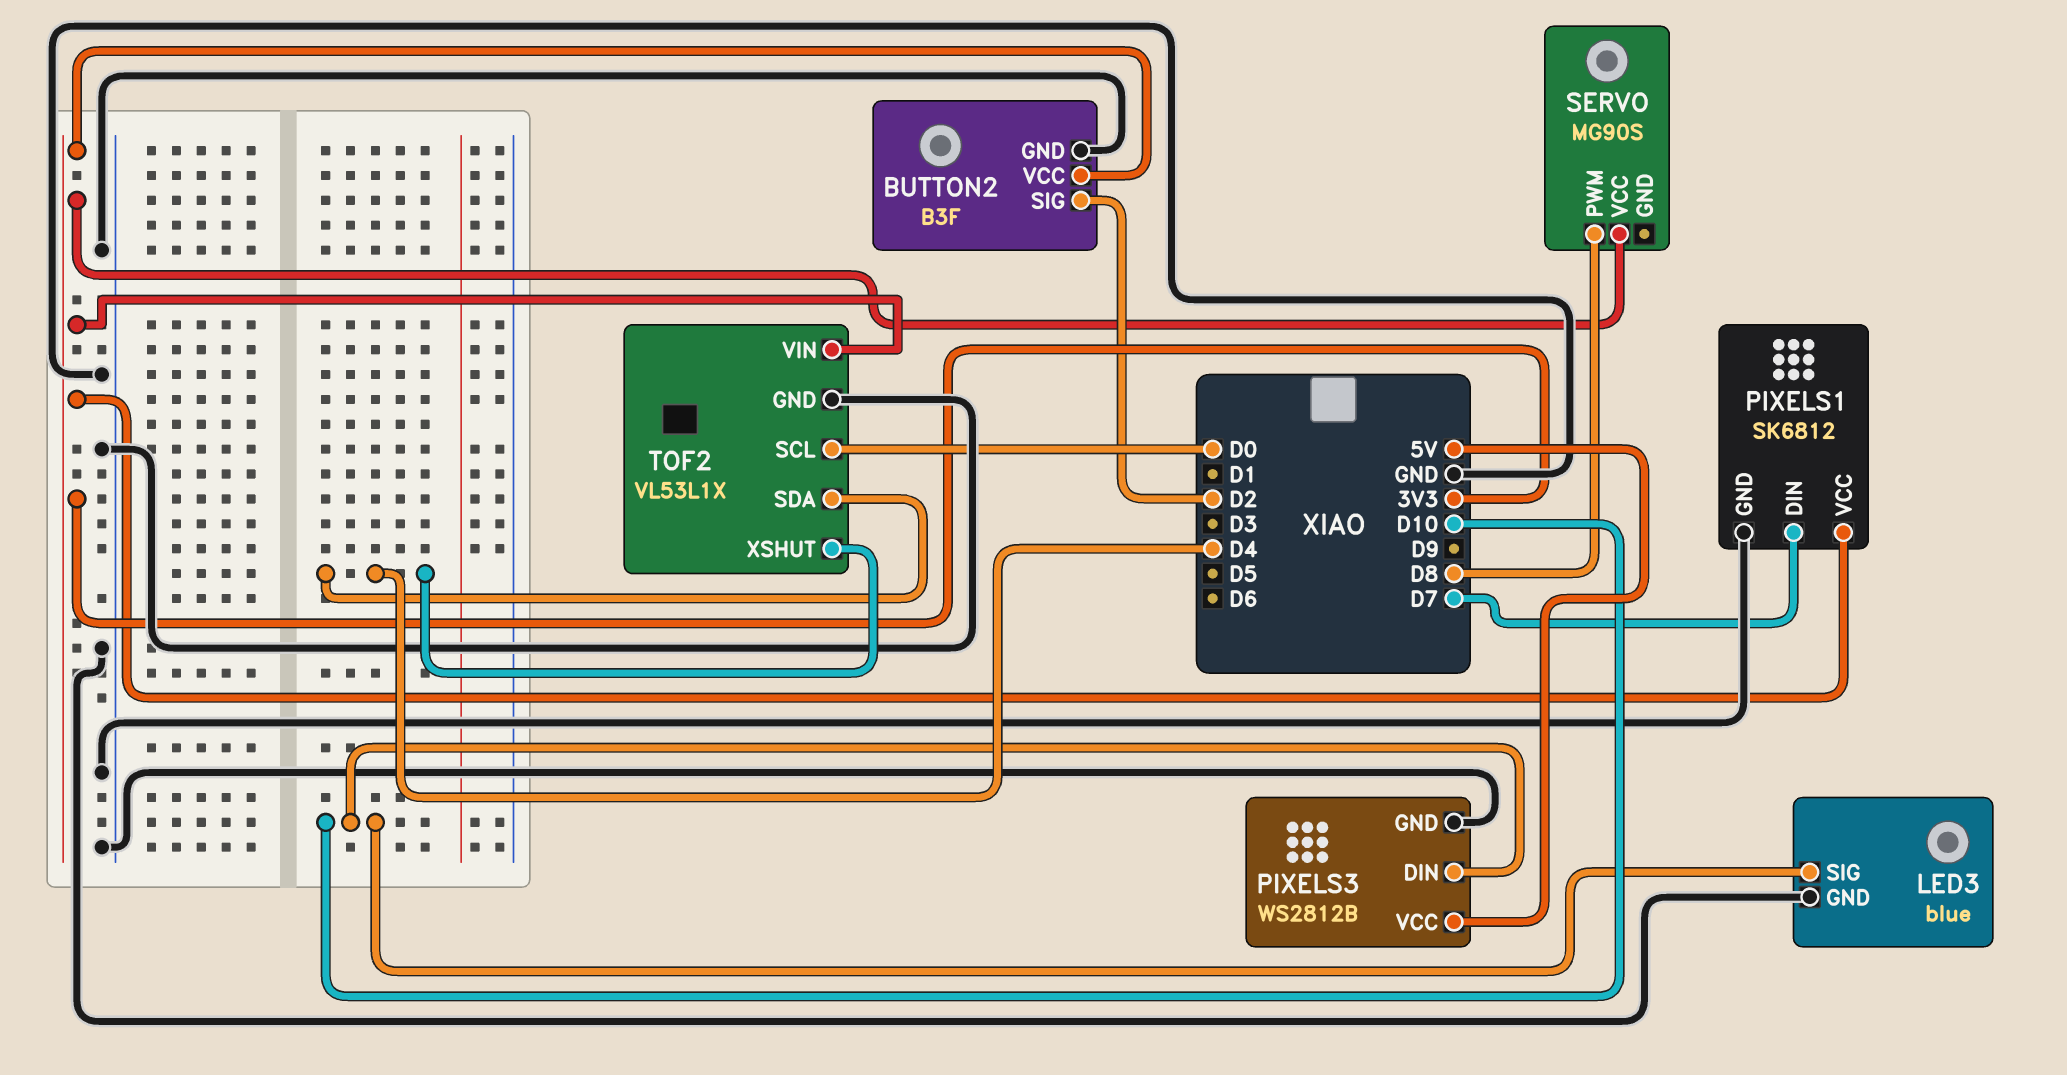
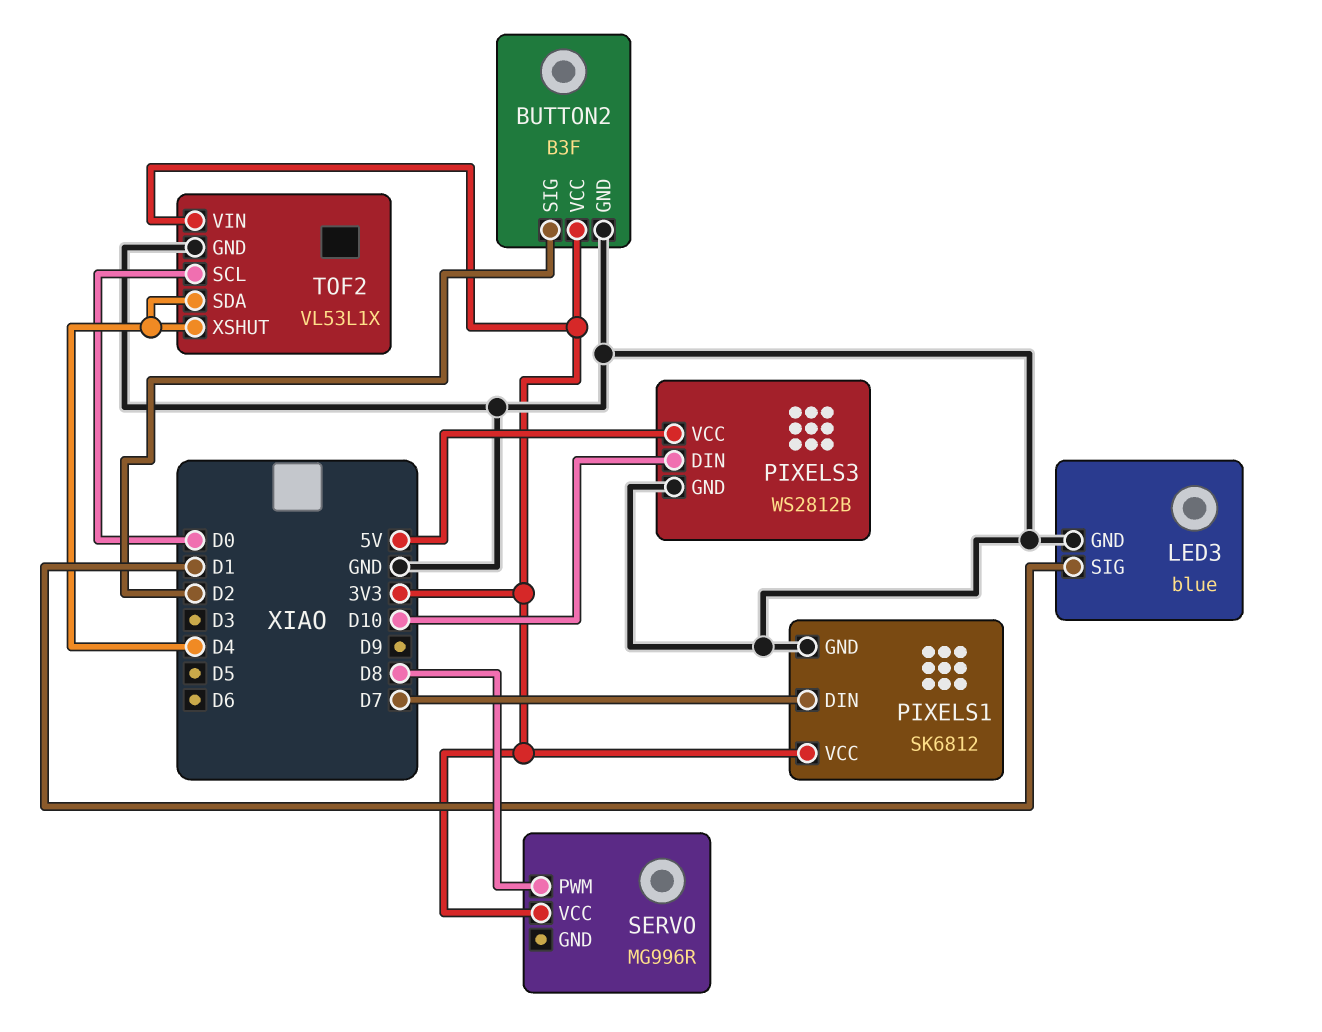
LED3 pin SIG: D10 -> D1
SERVO: MG90S -> MG996R

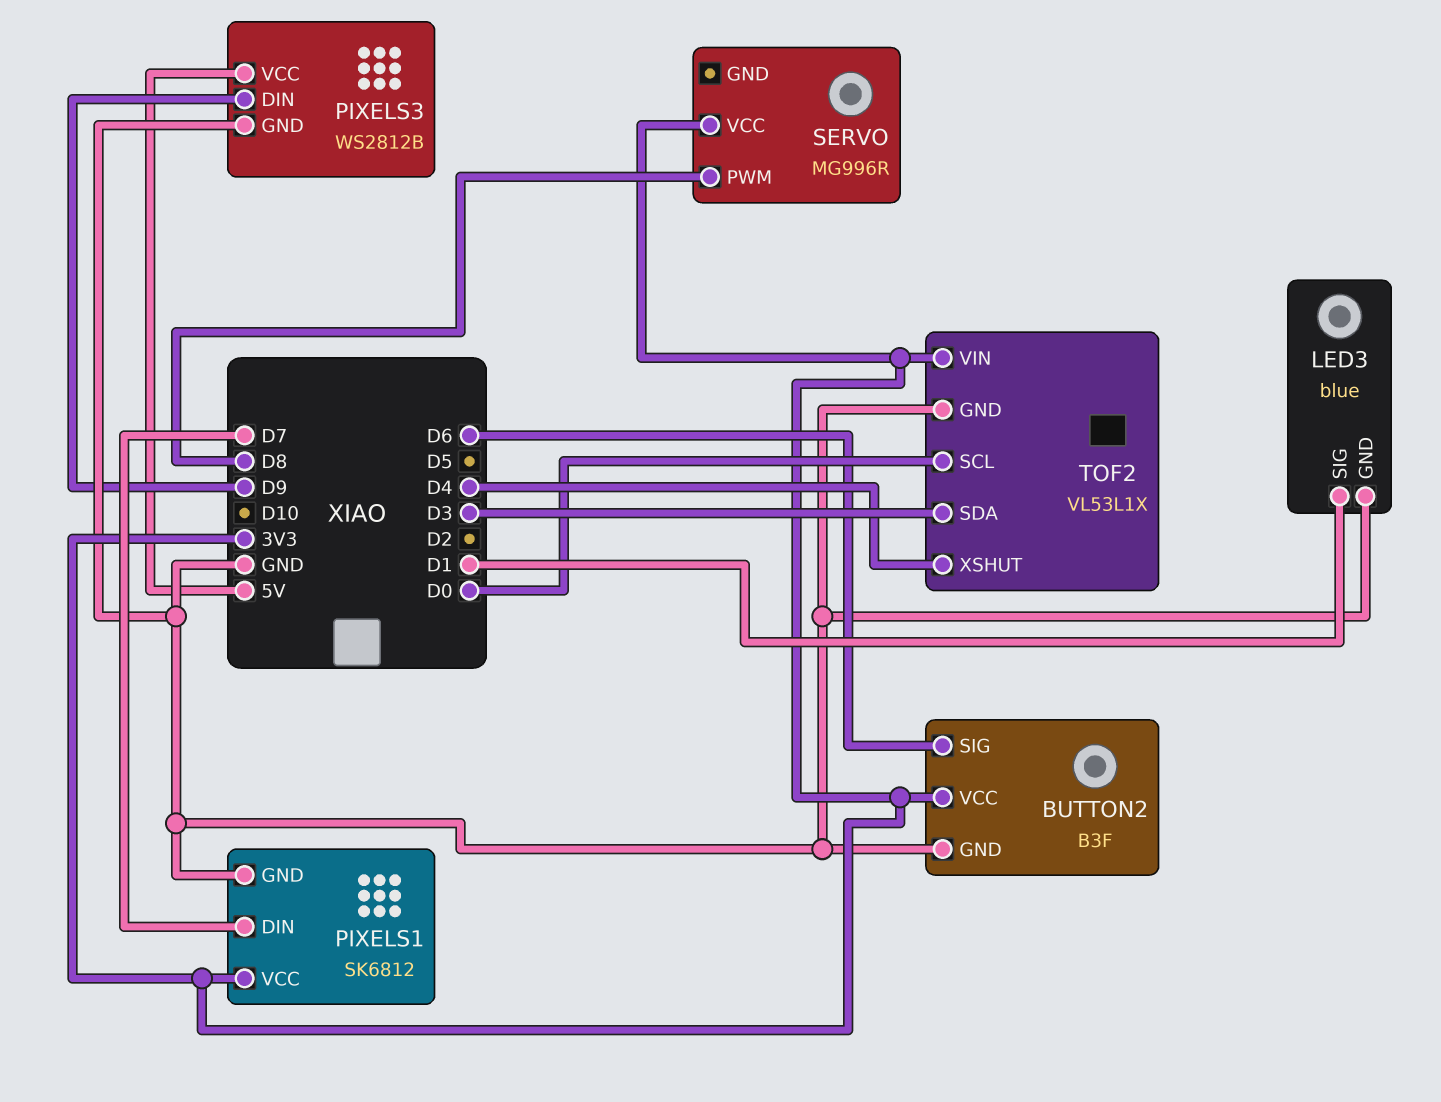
BUTTON2 pin SIG: D2 -> D6
PIXELS3 pin DIN: D10 -> D9
TOF2 pin SDA: D4 -> D3

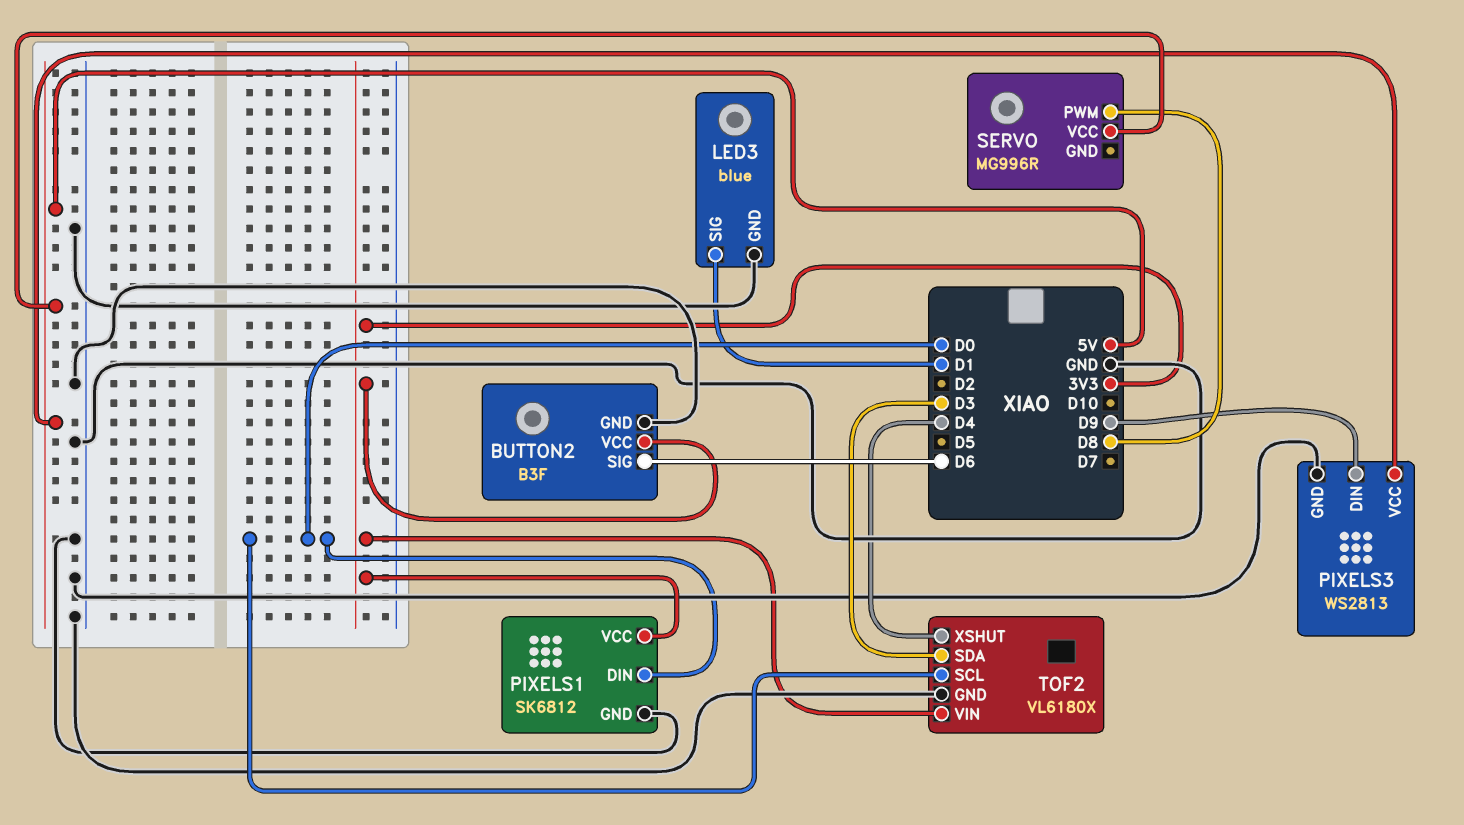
PIXELS1 pin DIN: D7 -> D0
PIXELS3: WS2812B -> WS2813
SERVO pin VCC: 3V3 -> 5V
TOF2: VL53L1X -> VL6180X

